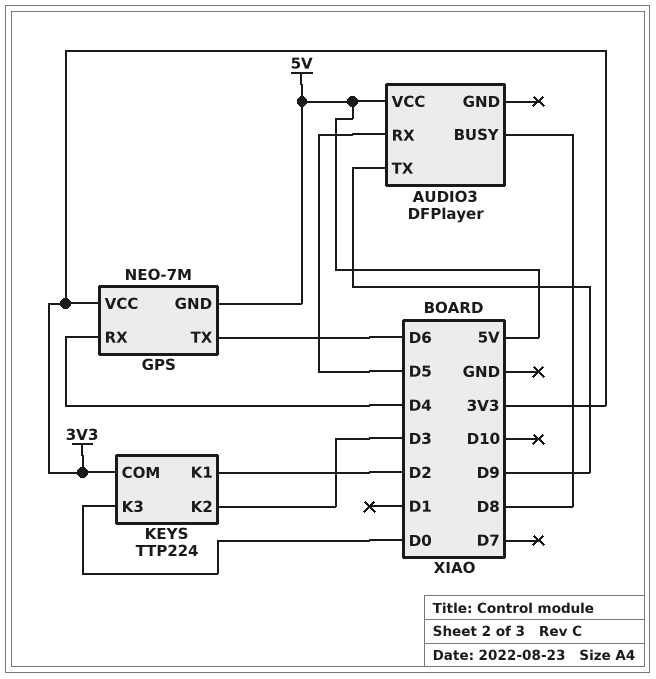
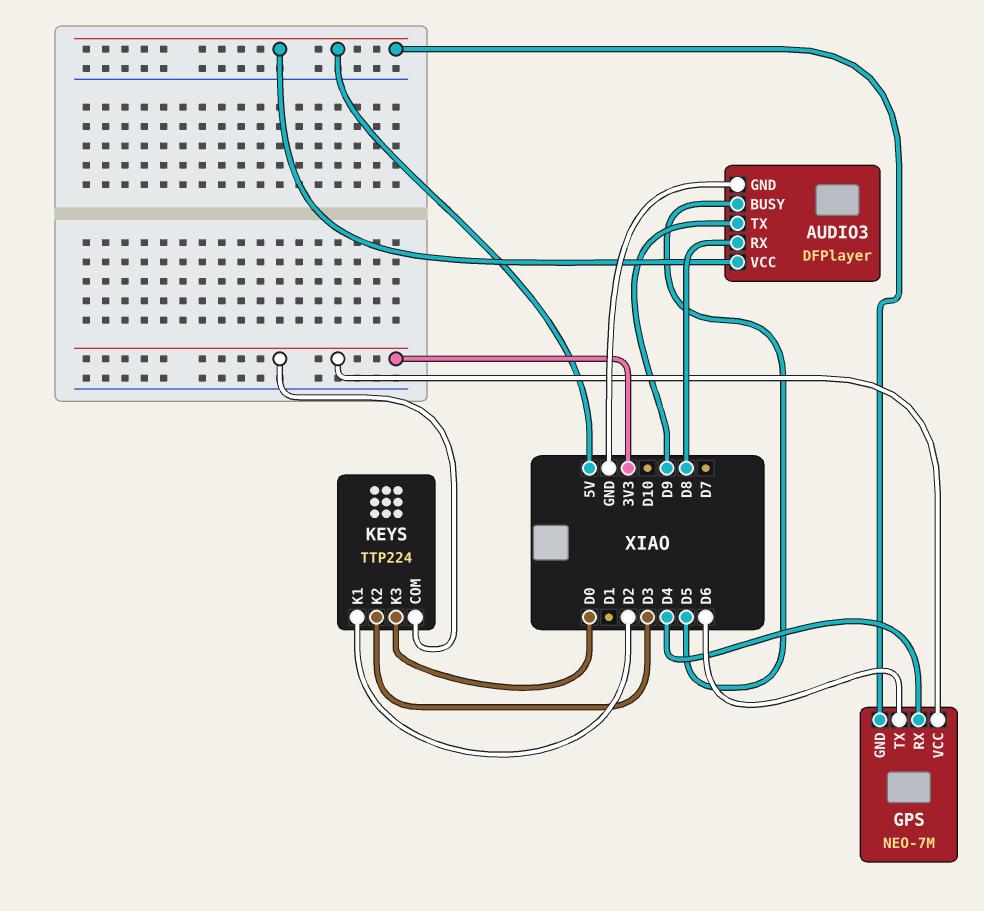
AUDIO3 pin BUSY: D8 -> D5
AUDIO3 pin GND: none -> GND
AUDIO3 pin RX: D5 -> D8

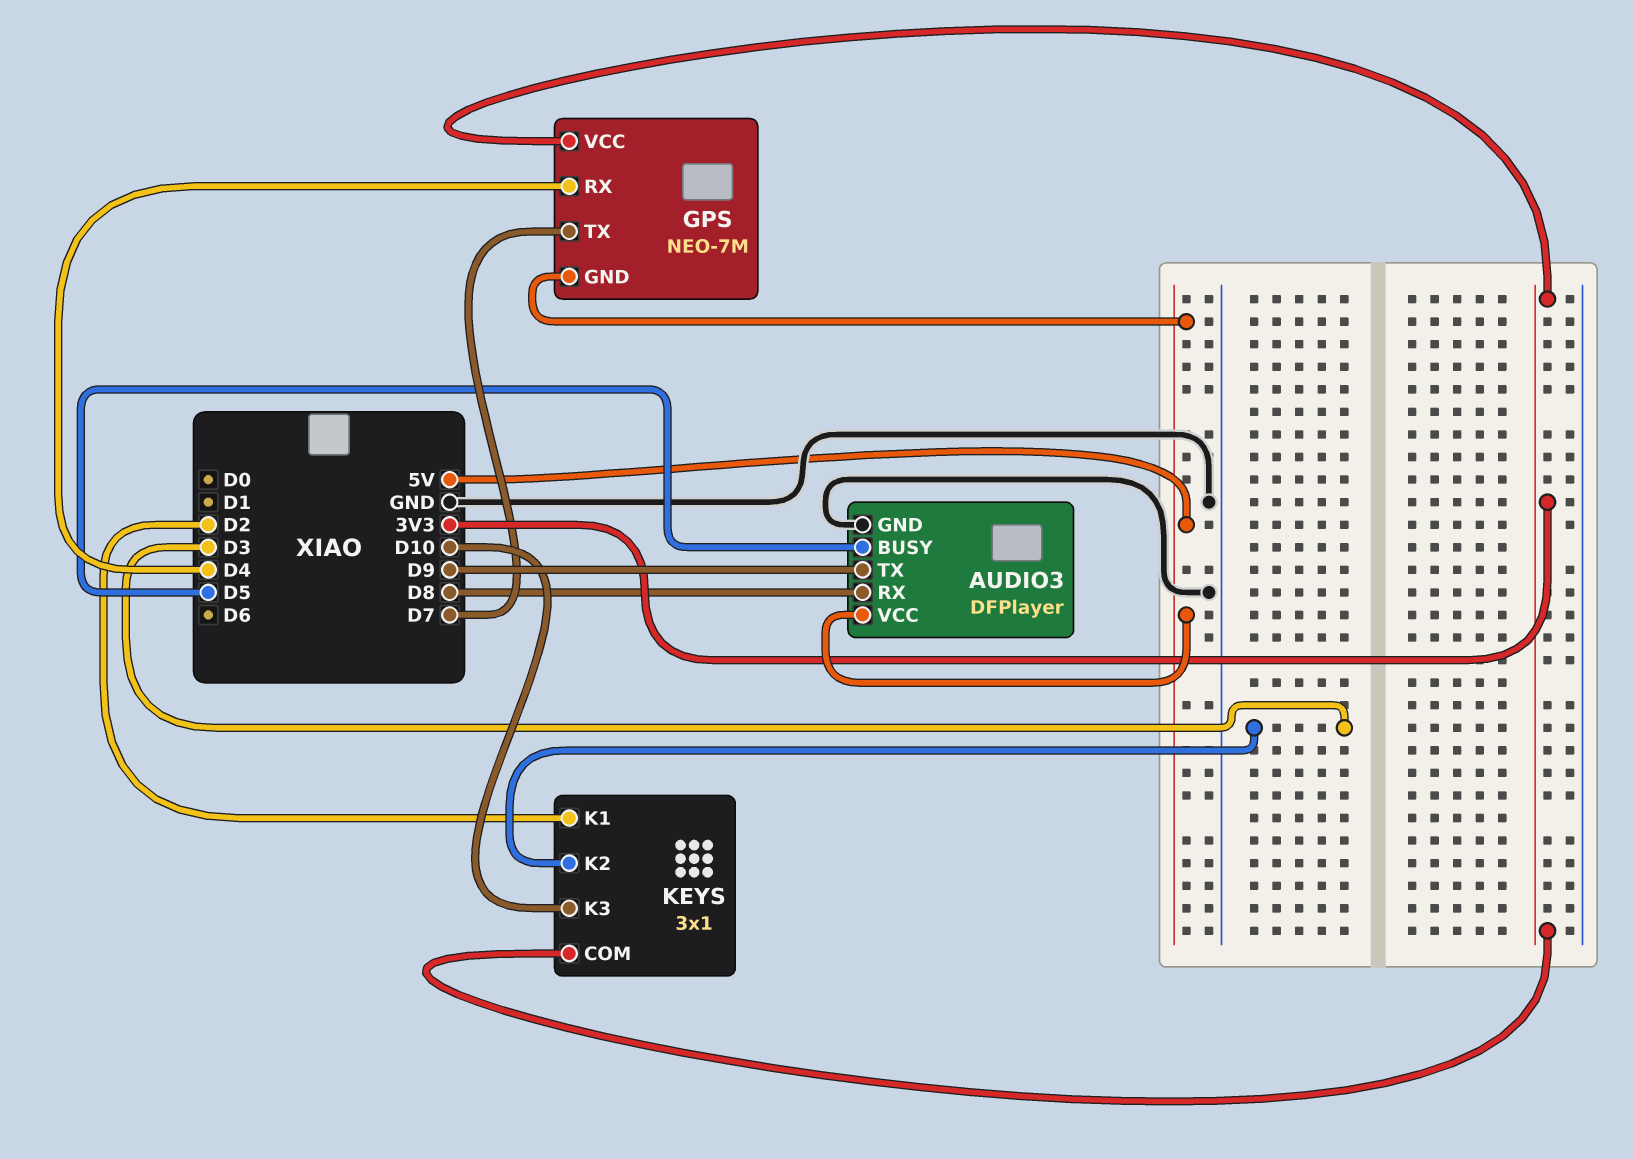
GPS pin TX: D6 -> D7
KEYS: TTP224 -> 3x1
KEYS pin K3: D0 -> D10

